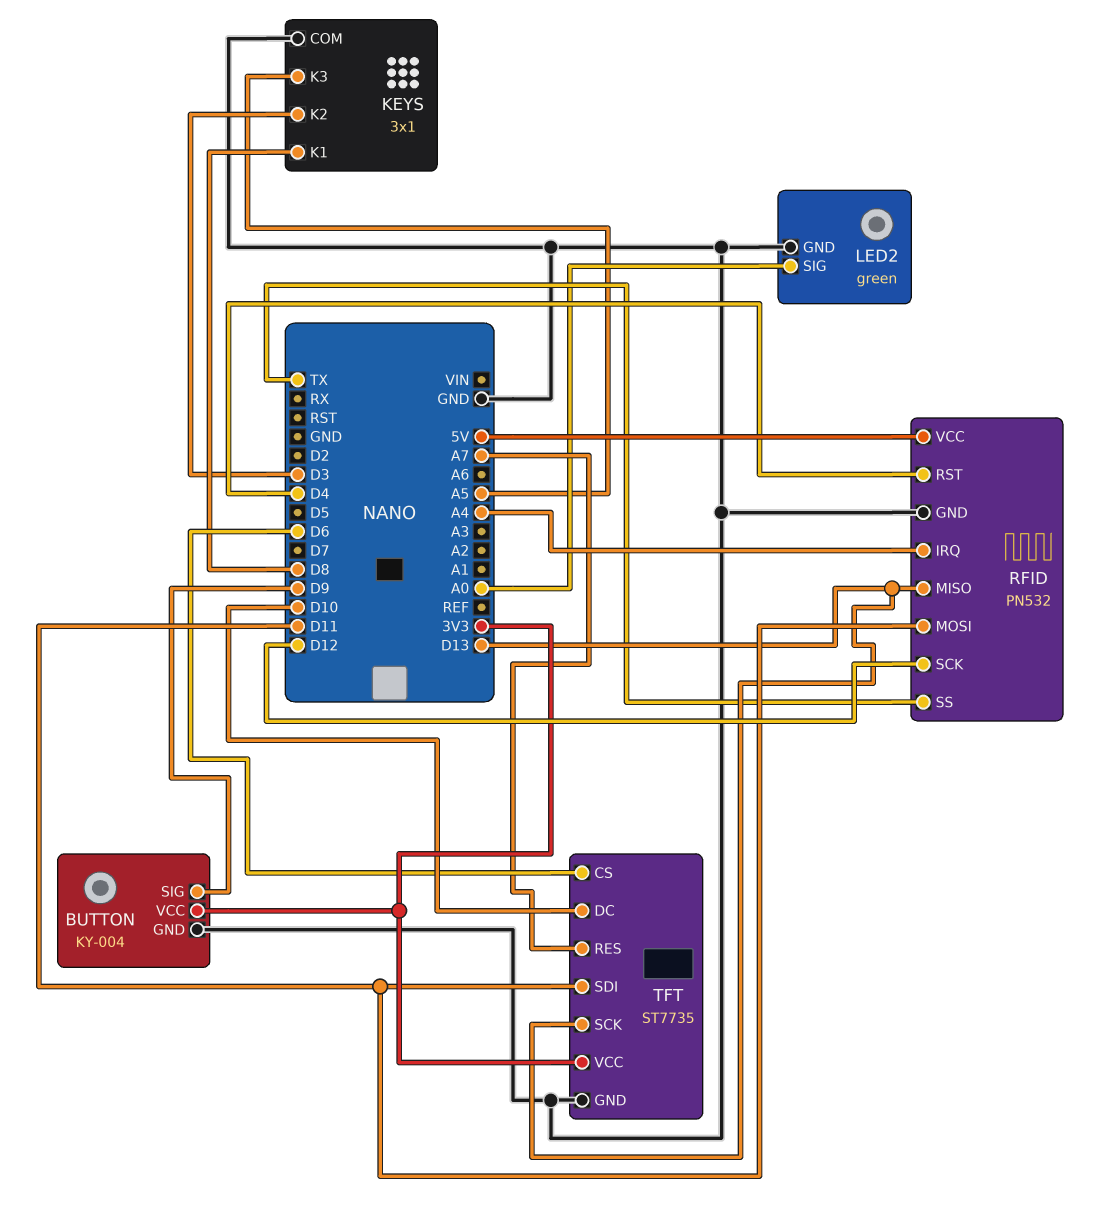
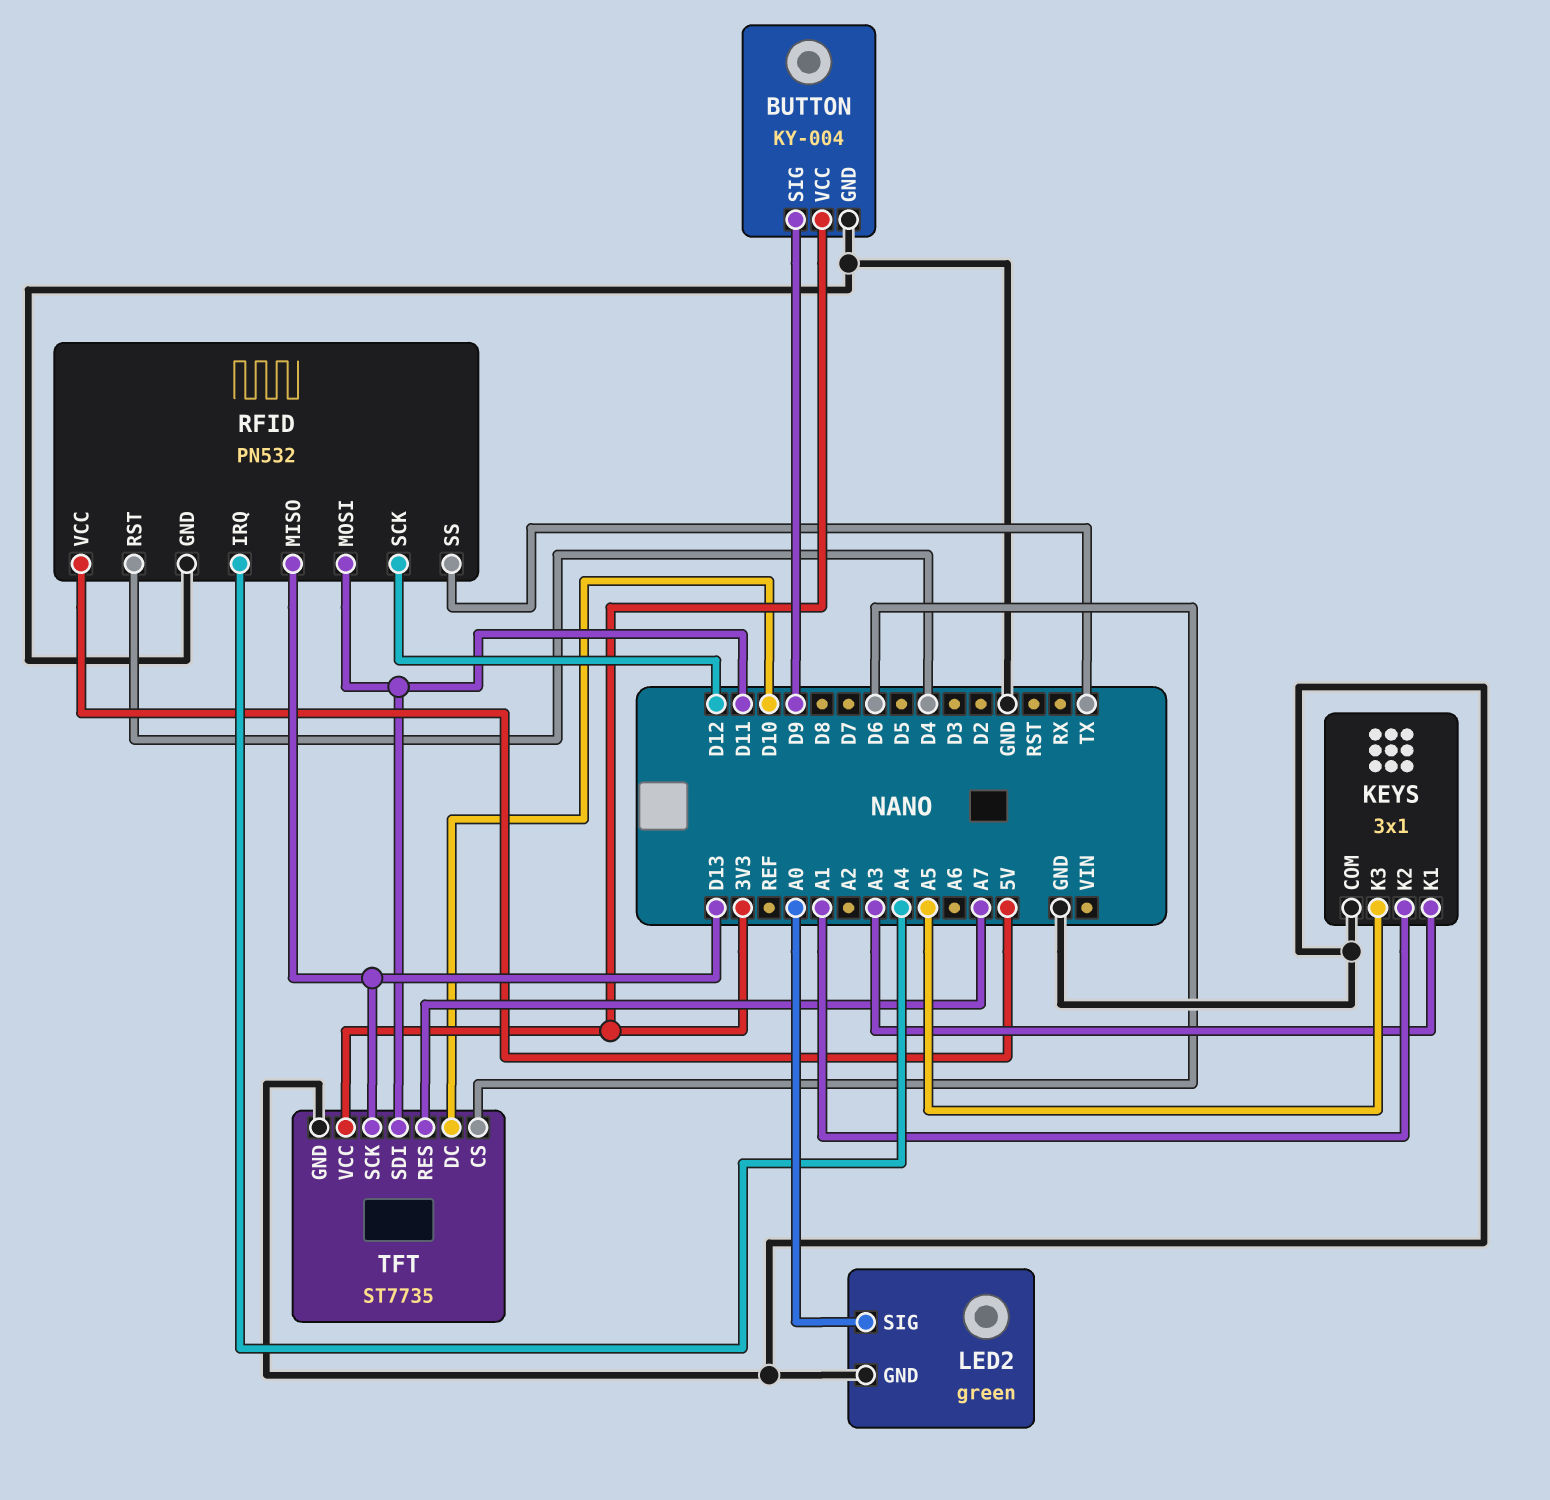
KEYS pin K1: D8 -> A3
KEYS pin K2: D3 -> A1

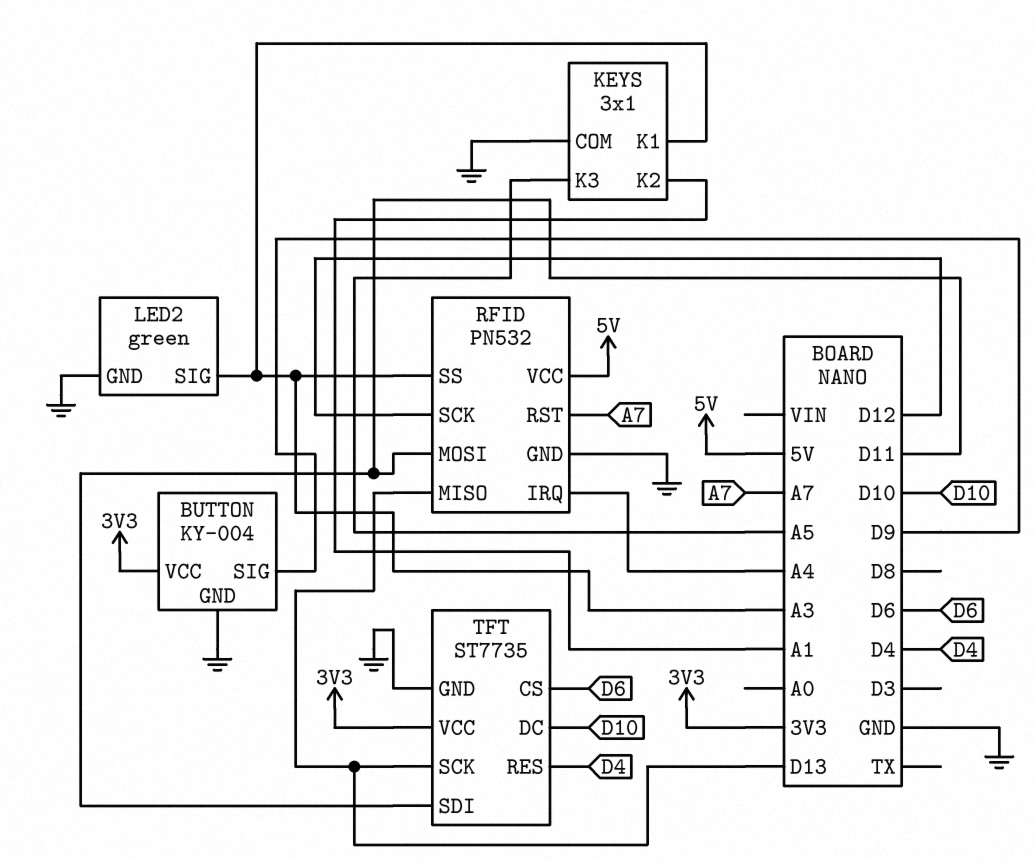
LED2 pin SIG: A0 -> A3
RFID pin RST: D4 -> A7
RFID pin SS: TX -> A3
TFT pin RES: A7 -> D4

